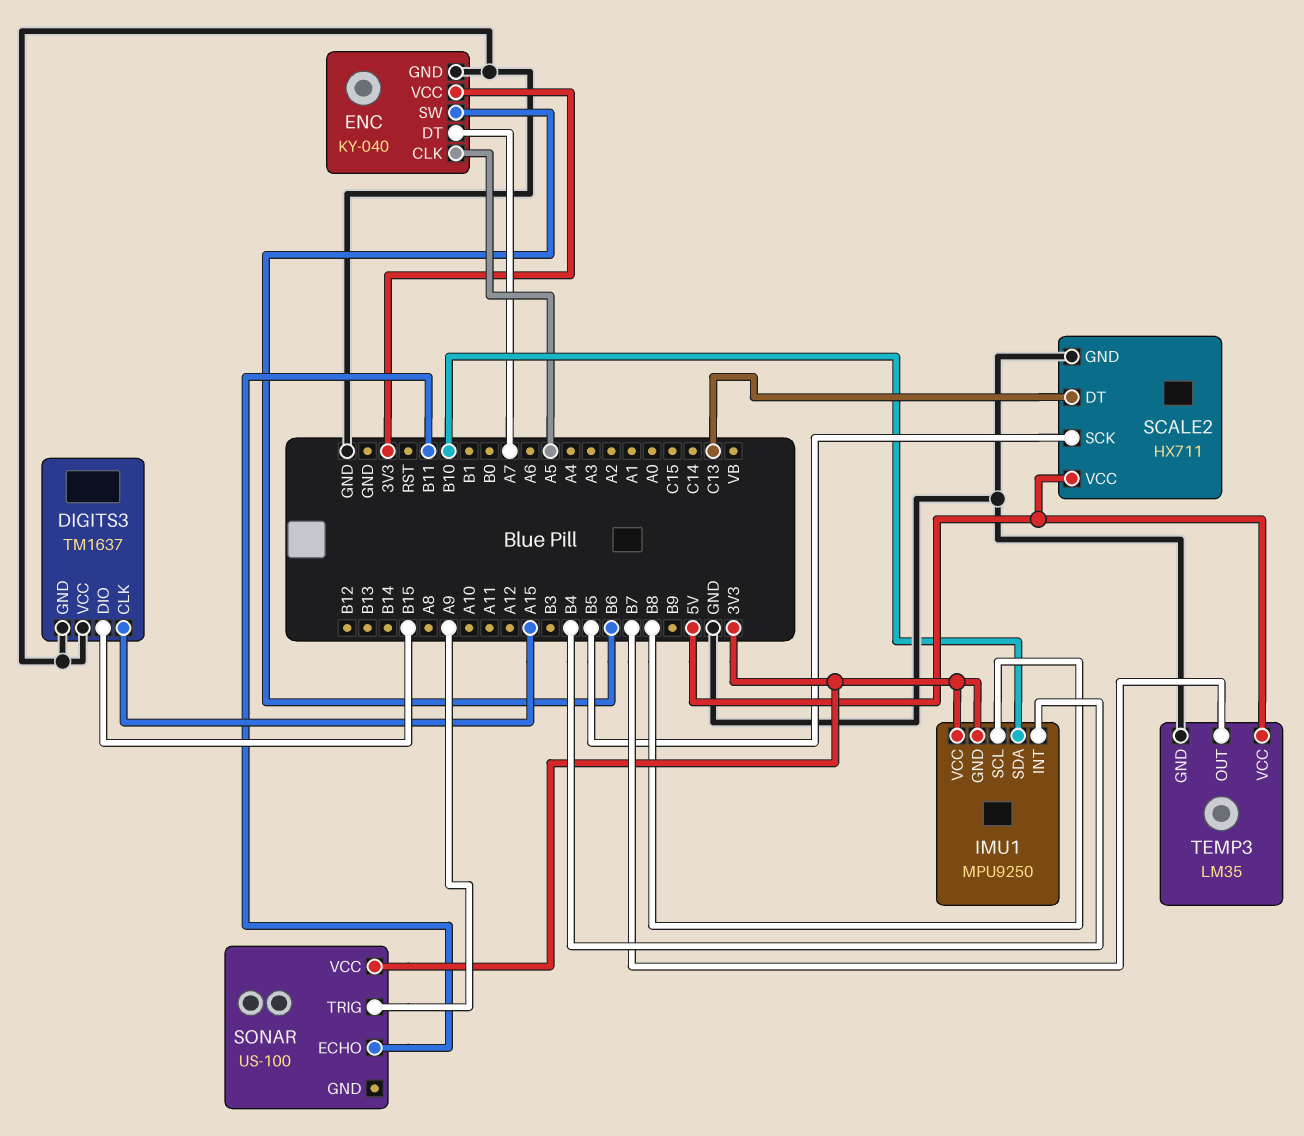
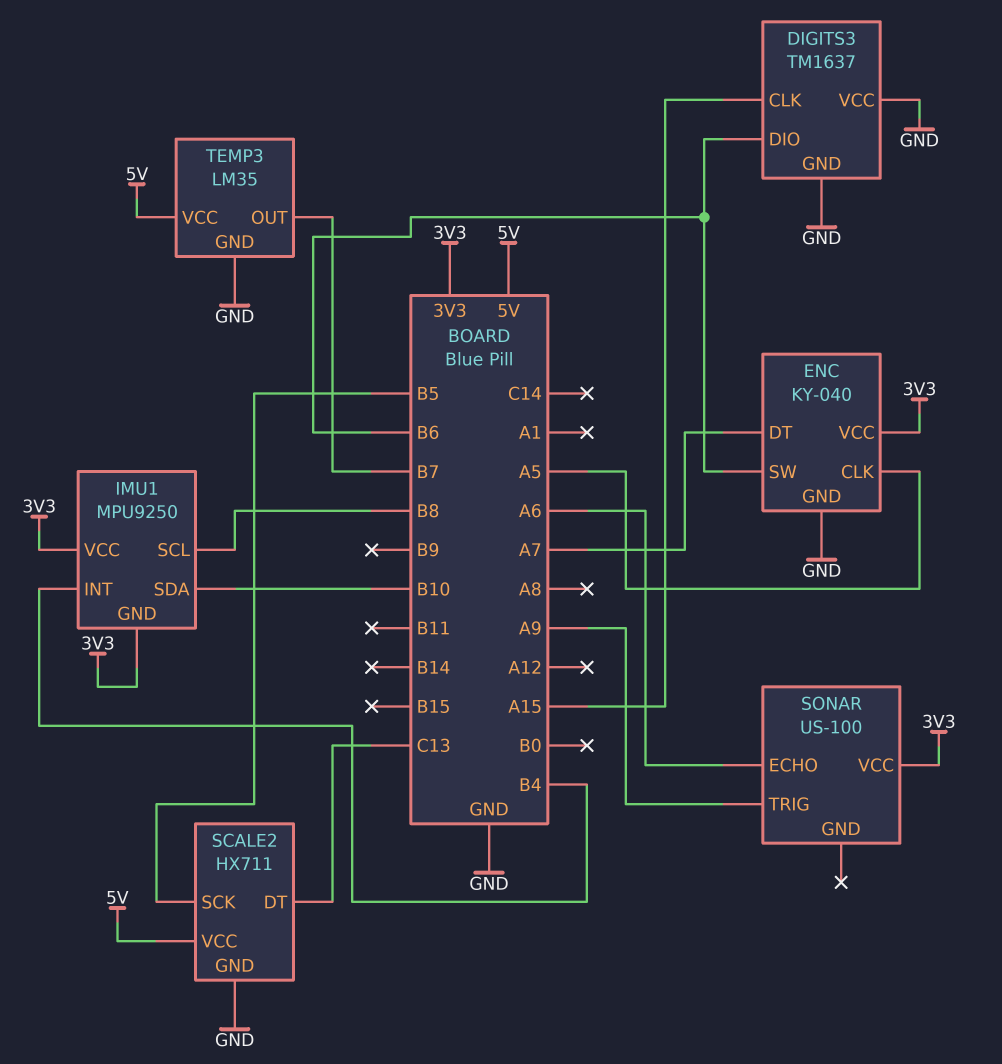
DIGITS3 pin DIO: B15 -> B6
SONAR pin ECHO: B11 -> A6

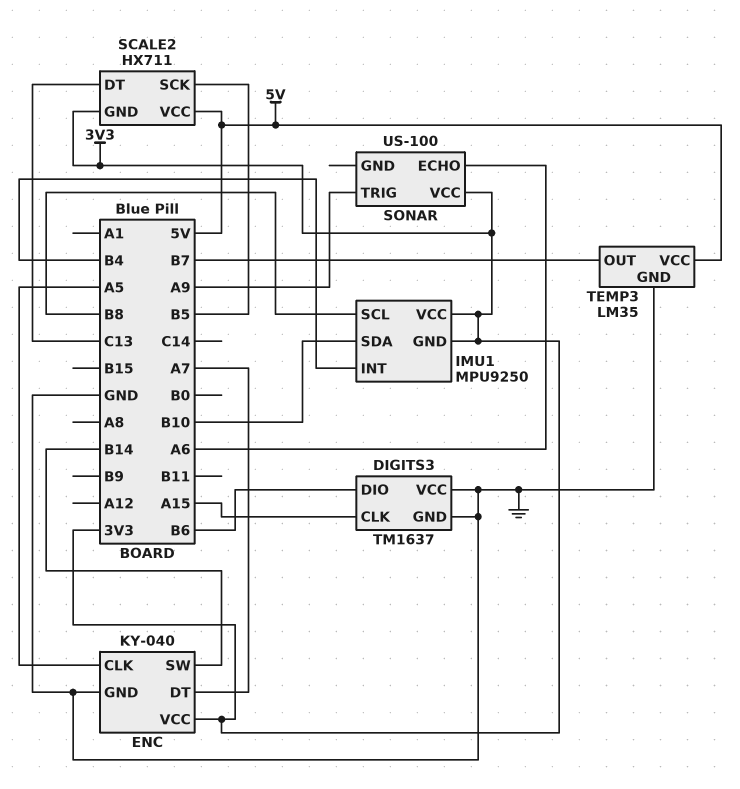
ENC pin SW: B6 -> B14
SCALE2 pin GND: GND -> 3V3

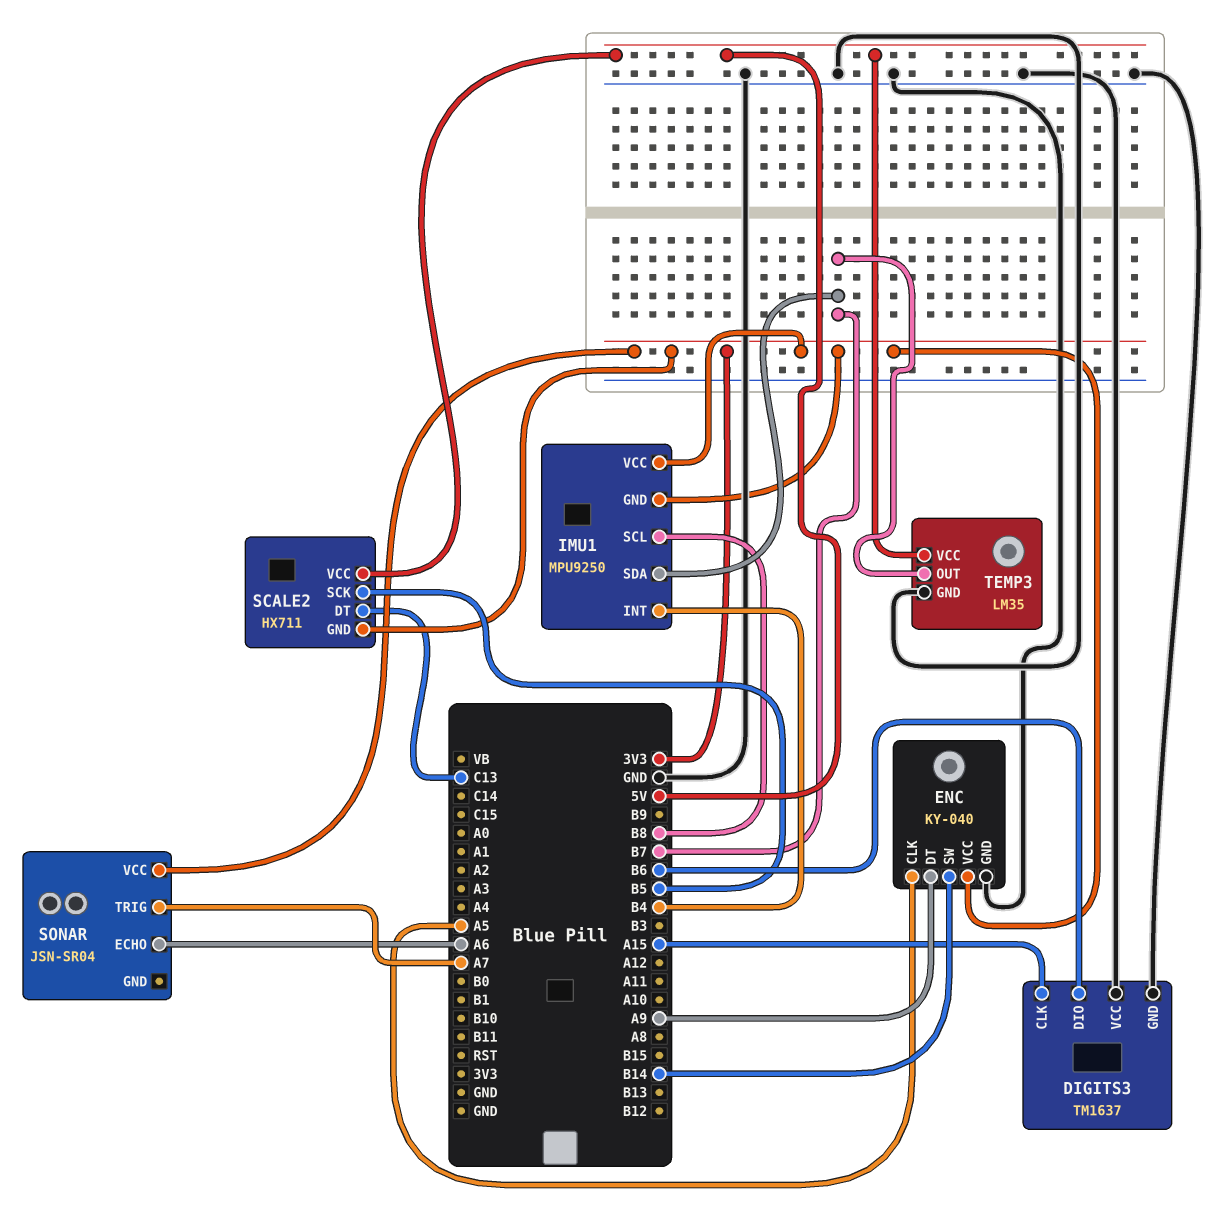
ENC pin DT: A7 -> A9
IMU1 pin SDA: B10 -> B7
SONAR: US-100 -> JSN-SR04
SONAR pin TRIG: A9 -> A7

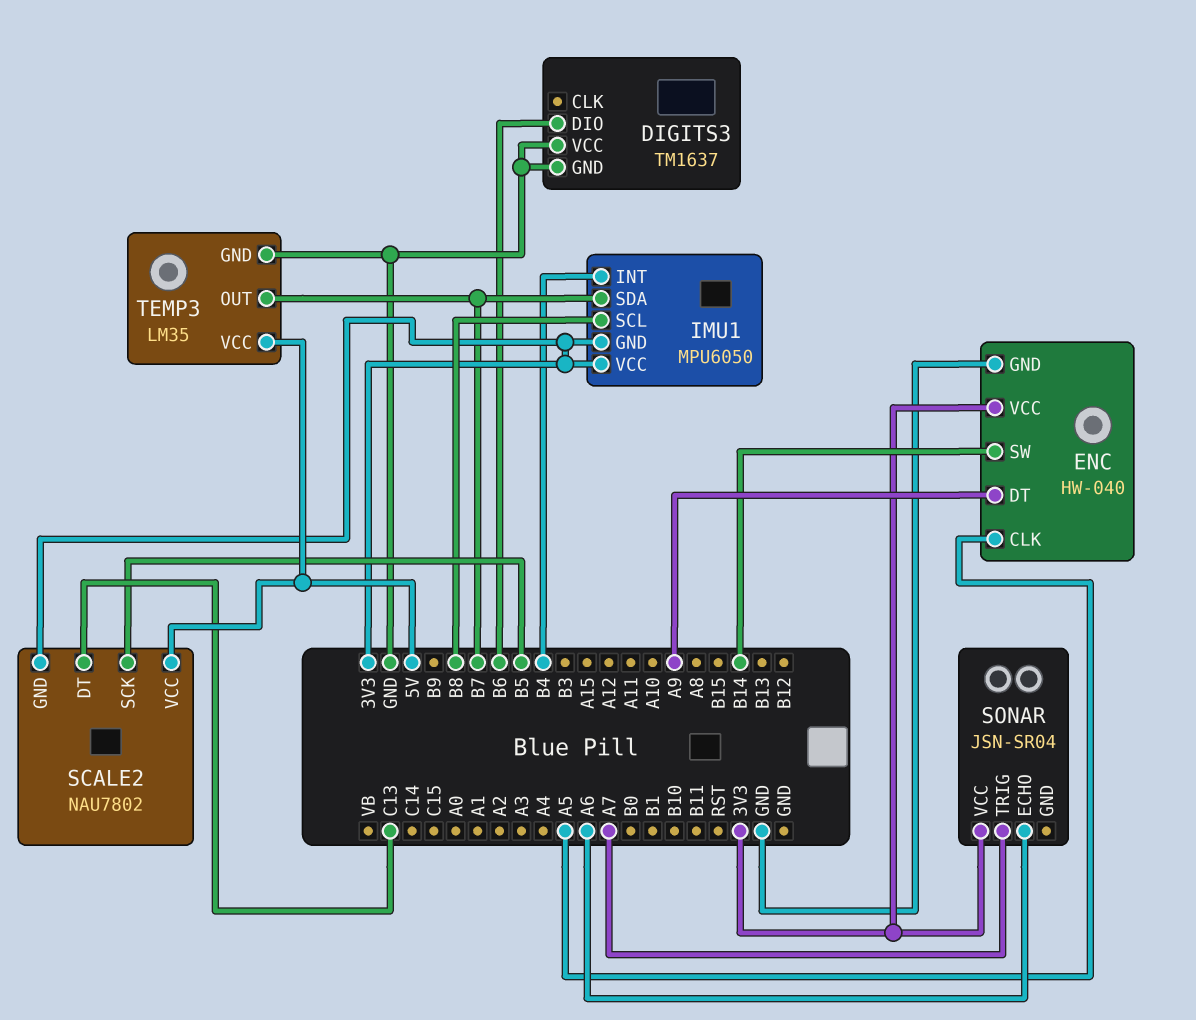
DIGITS3 pin CLK: A15 -> none
ENC: KY-040 -> HW-040
IMU1: MPU9250 -> MPU6050
SCALE2: HX711 -> NAU7802

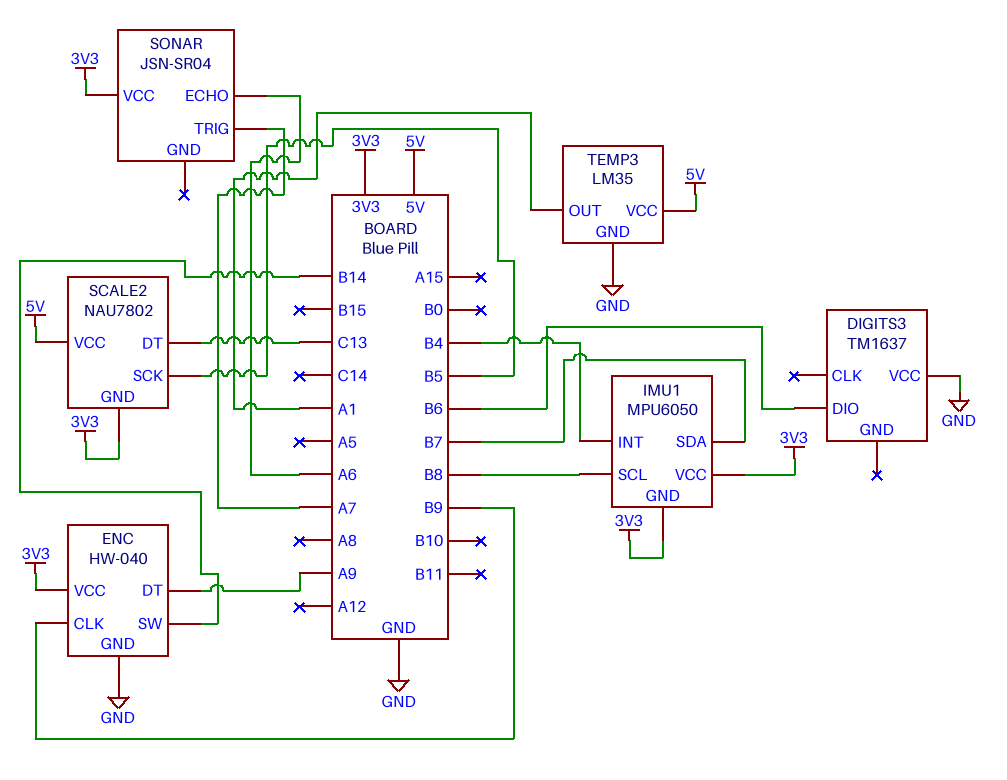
DIGITS3 pin GND: GND -> none
ENC pin CLK: A5 -> B9
TEMP3 pin OUT: B7 -> A1

